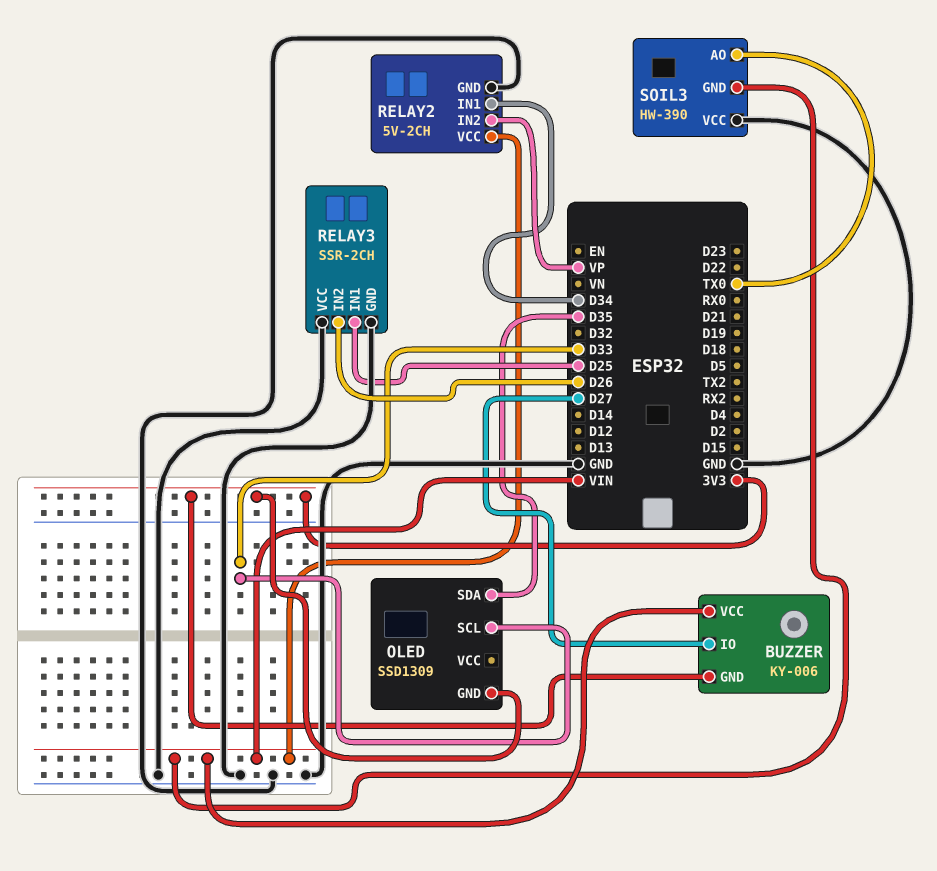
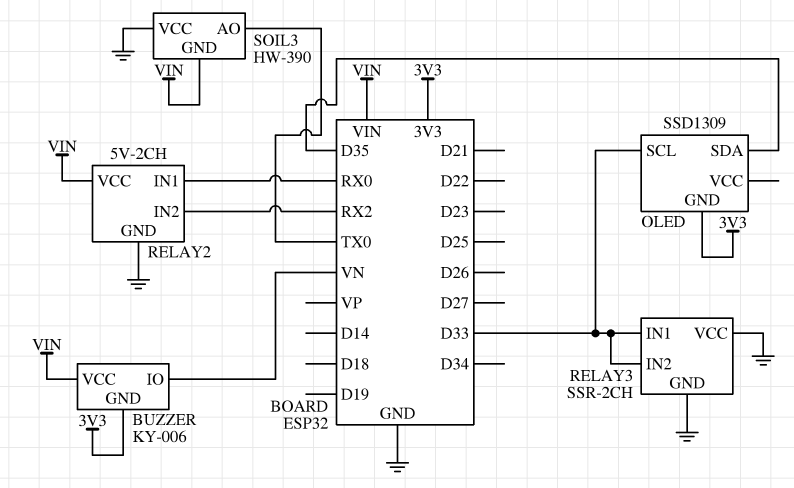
BUZZER pin IO: D27 -> VN
RELAY2 pin IN1: D34 -> RX0
RELAY2 pin IN2: VP -> RX2
RELAY3 pin IN1: D25 -> D33
RELAY3 pin IN2: D26 -> D33

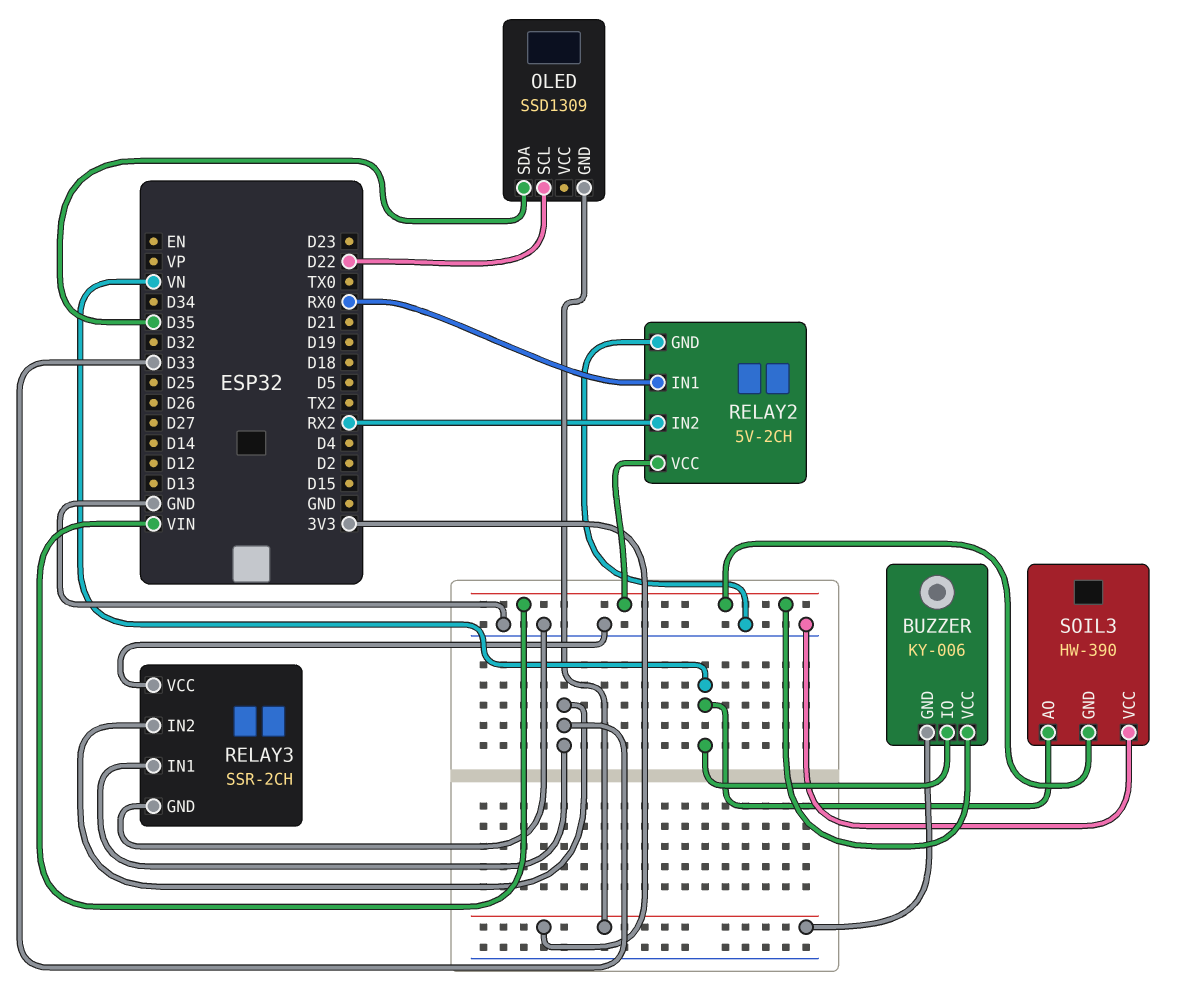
OLED pin SCL: D33 -> D22
SOIL3 pin AO: TX0 -> VN

